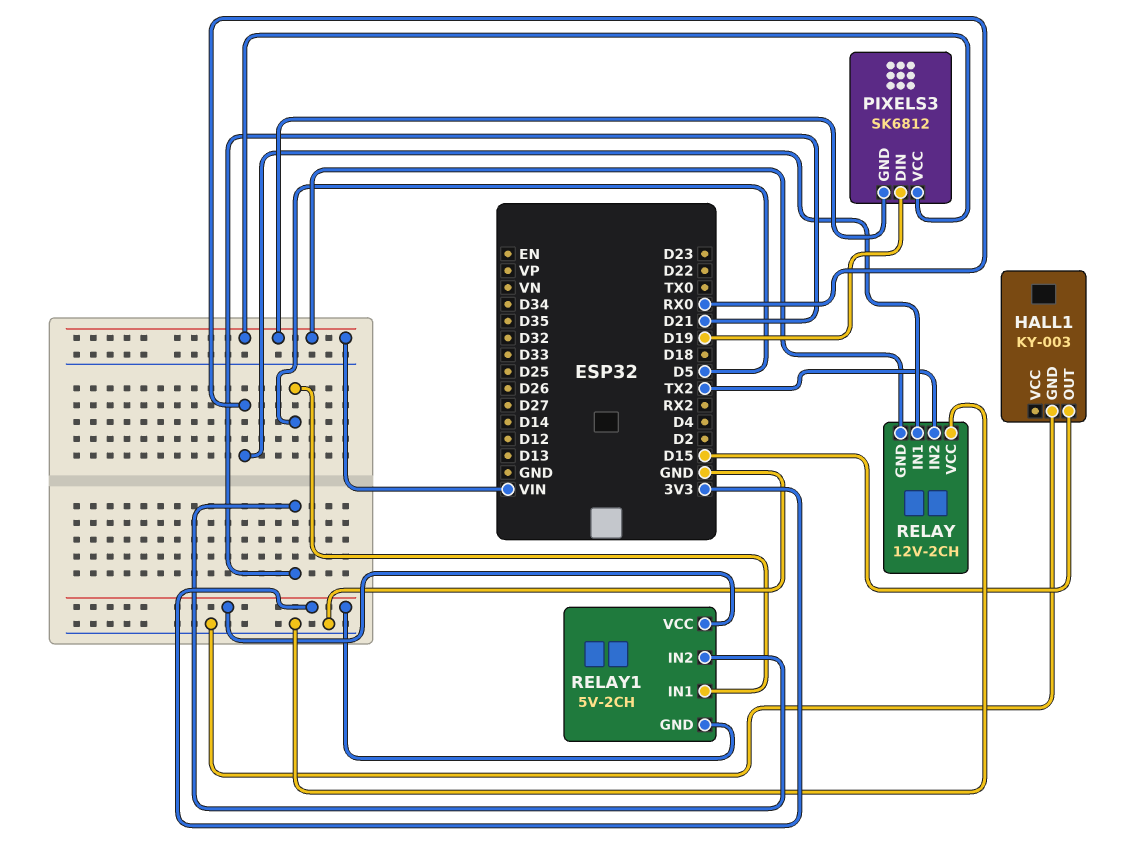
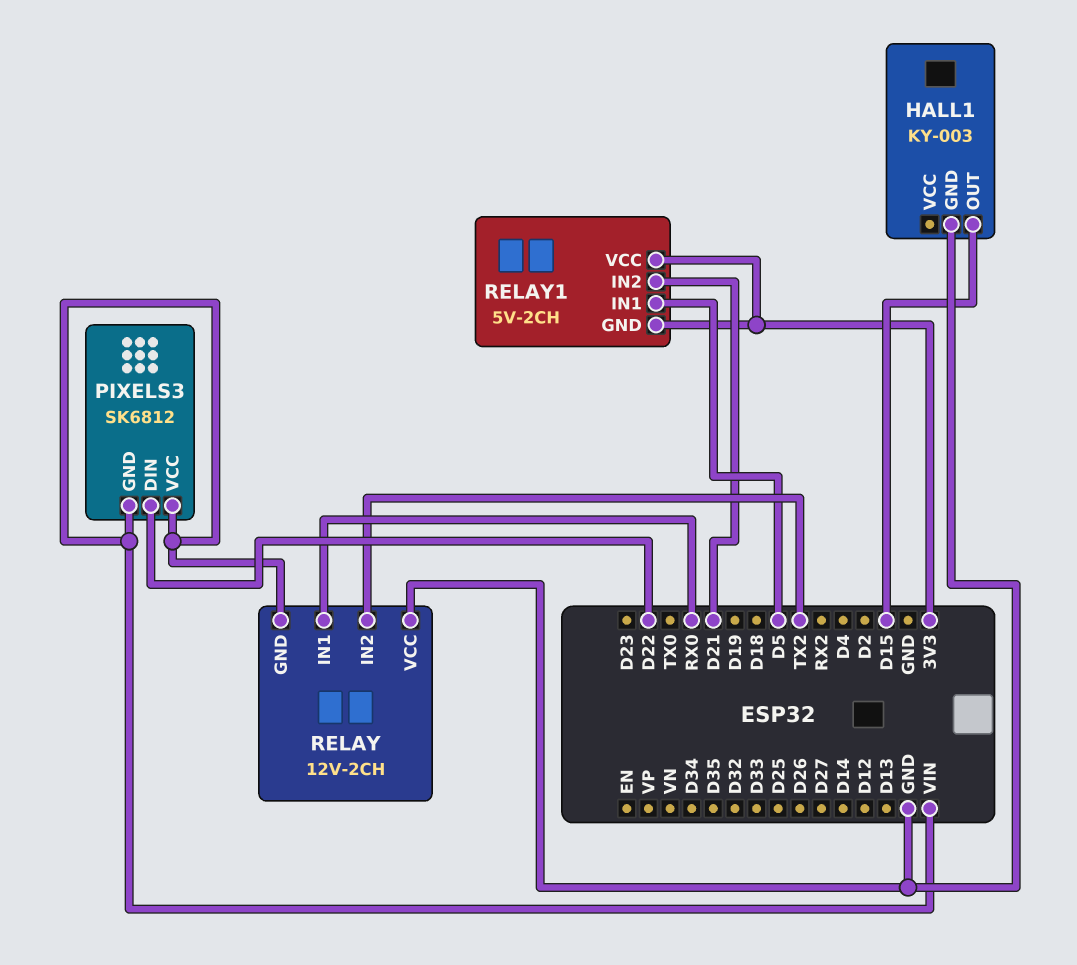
PIXELS3 pin DIN: D19 -> D22

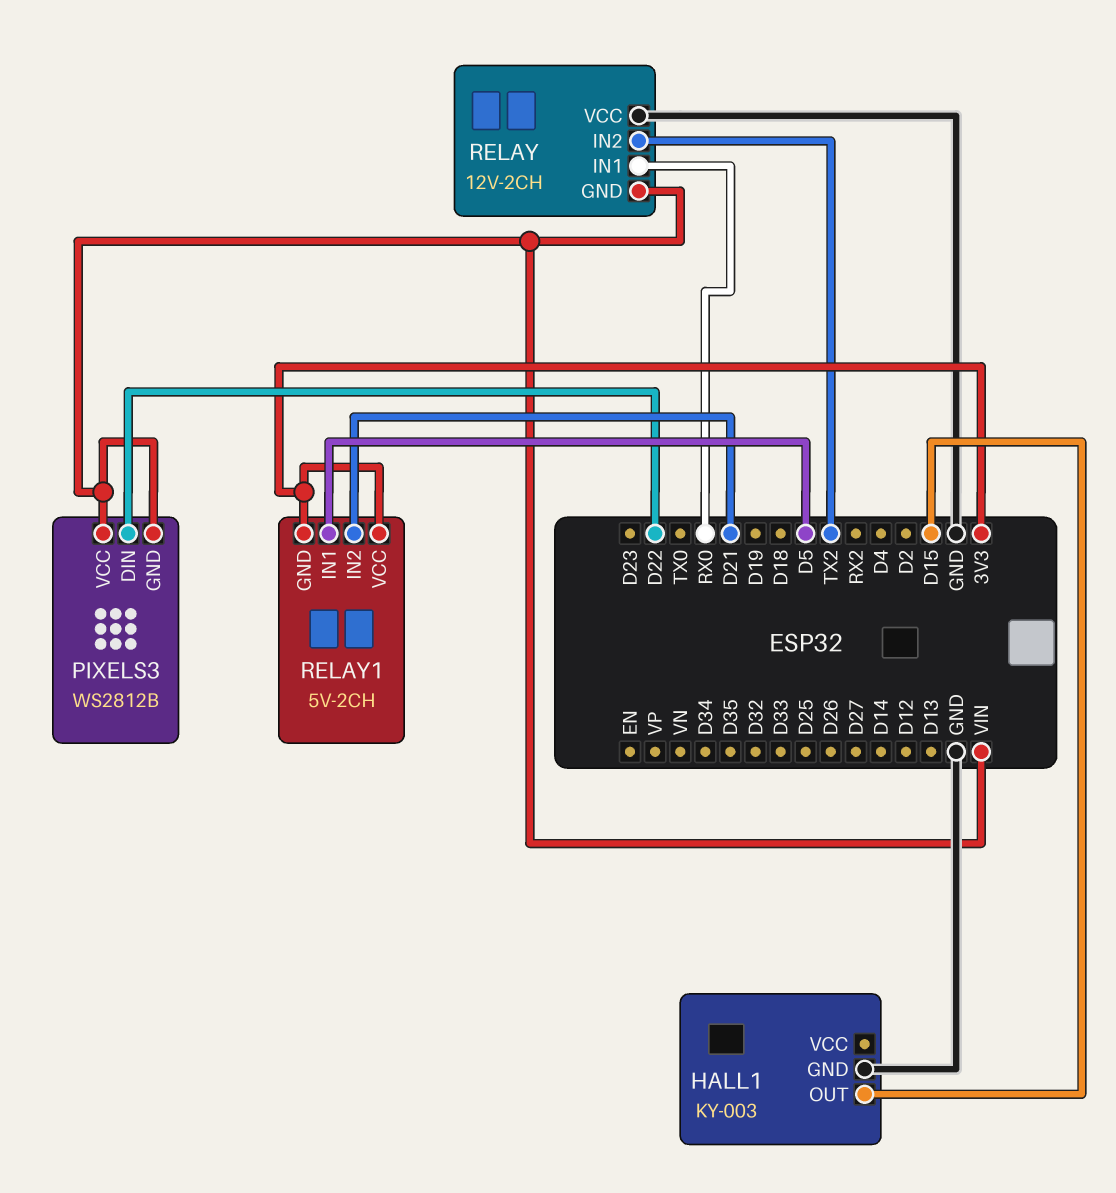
PIXELS3: SK6812 -> WS2812B

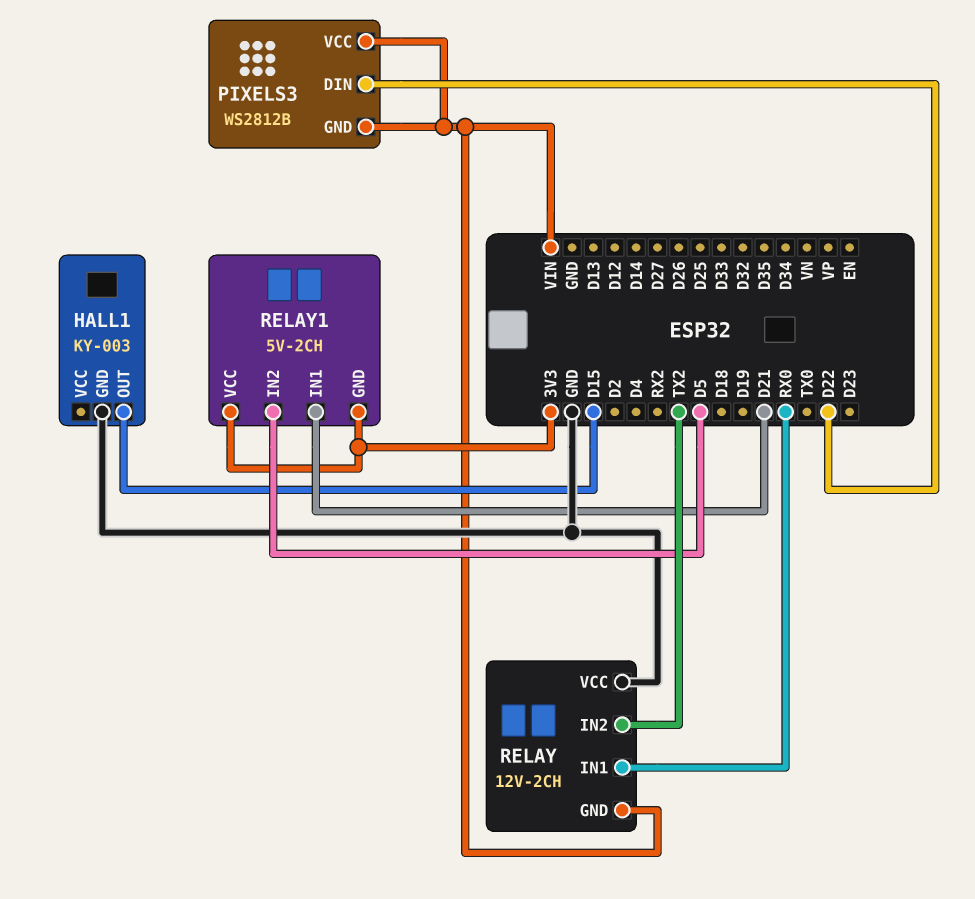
RELAY1 pin IN1: D5 -> D21
RELAY1 pin IN2: D21 -> D5

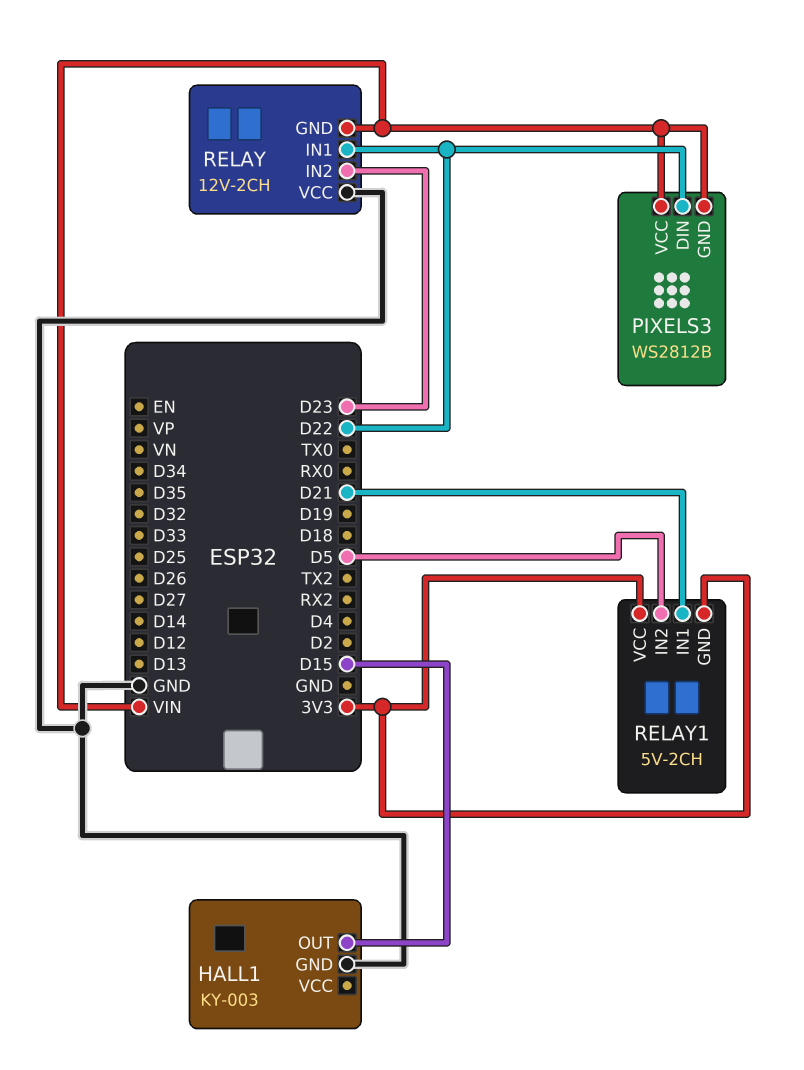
RELAY pin IN1: RX0 -> D22
RELAY pin IN2: TX2 -> D23

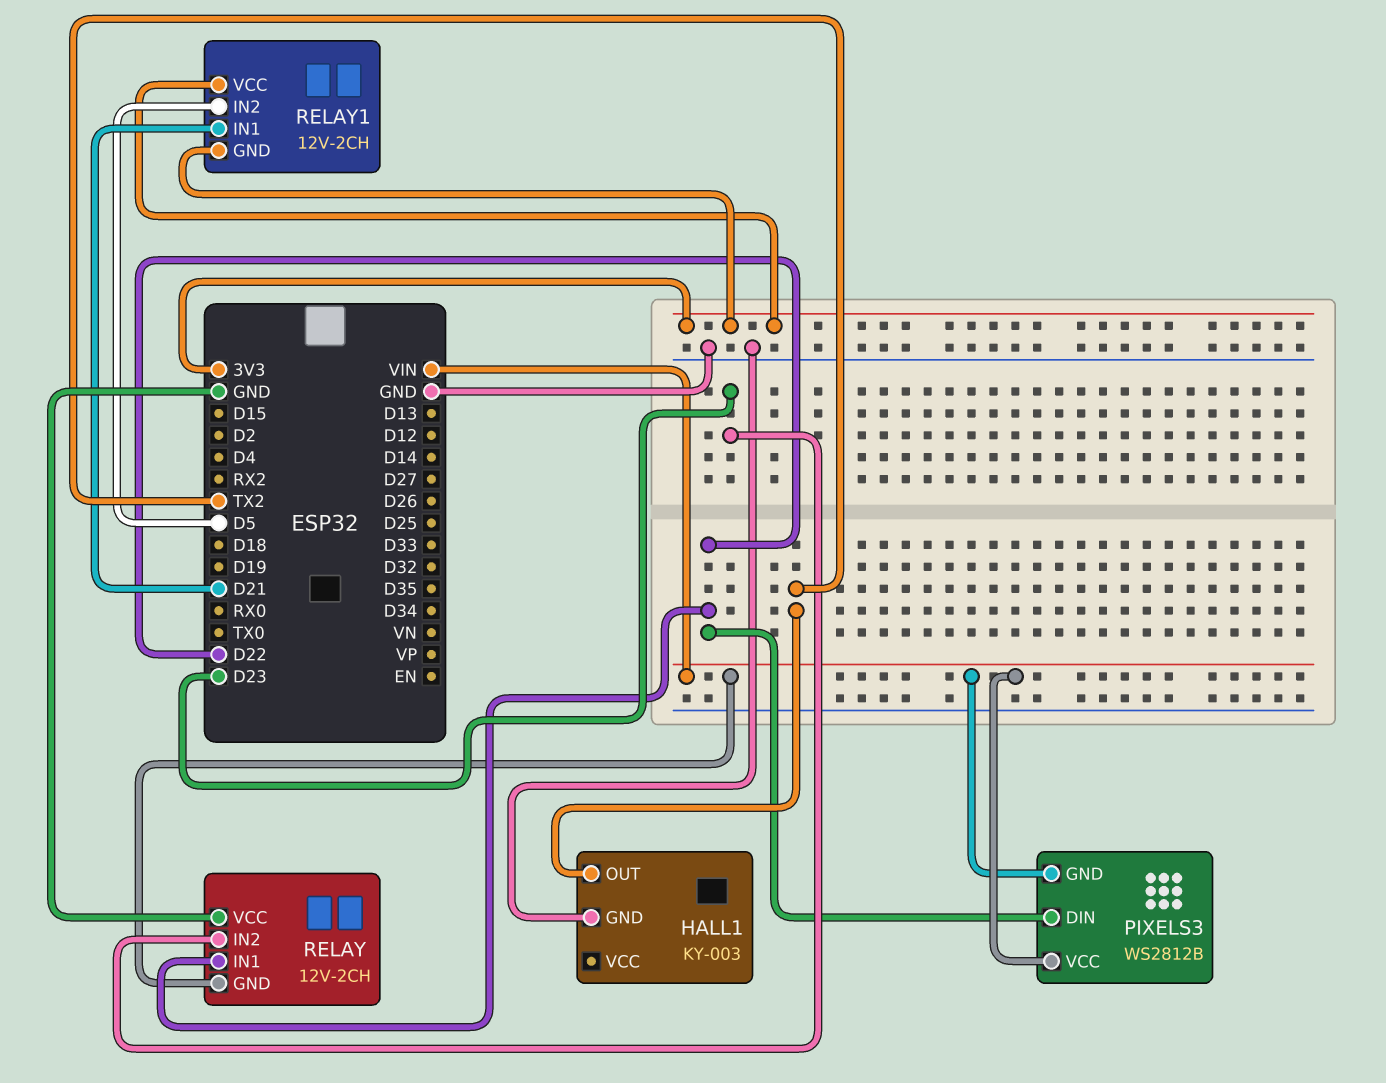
HALL1 pin OUT: D15 -> TX2
RELAY1: 5V-2CH -> 12V-2CH

